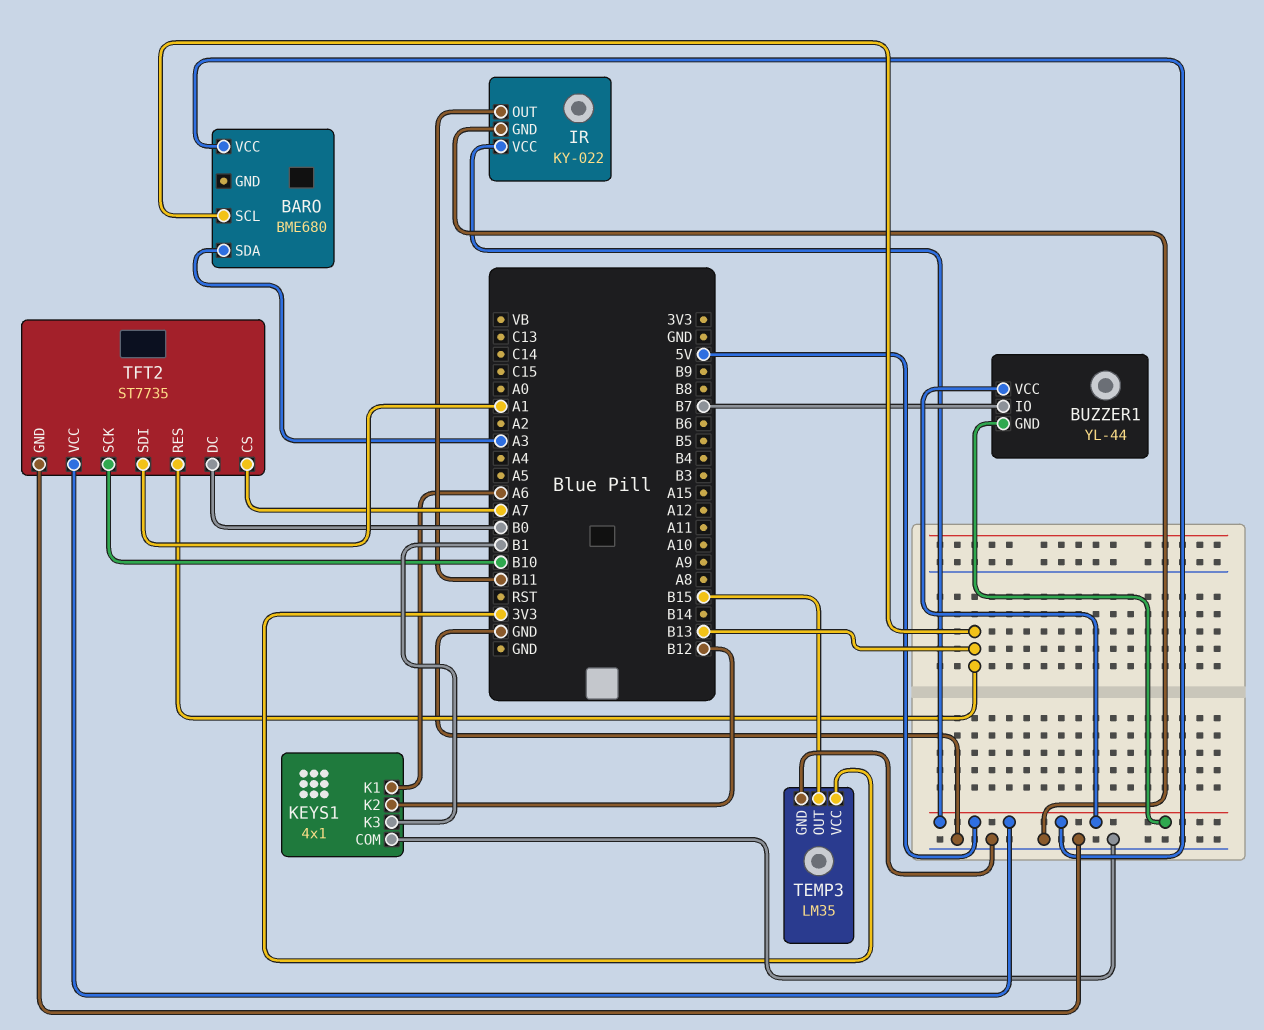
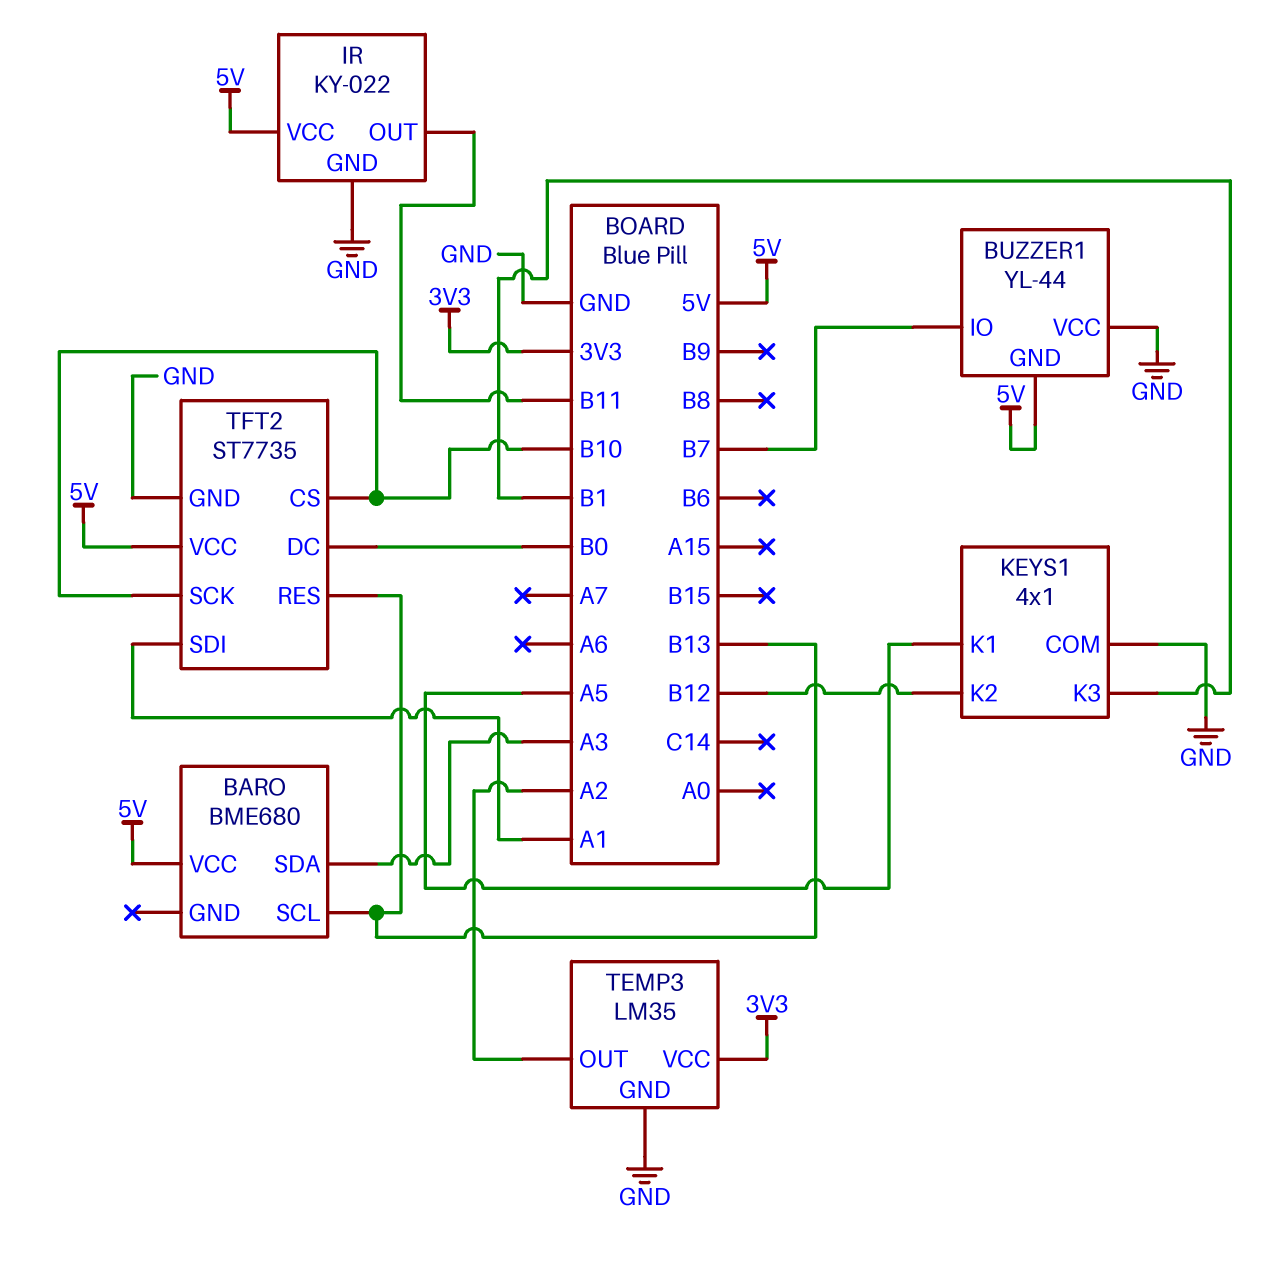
BUZZER1 pin VCC: 5V -> GND
KEYS1 pin K1: A6 -> A5
TEMP3 pin OUT: B15 -> A2
TFT2 pin CS: A7 -> B10

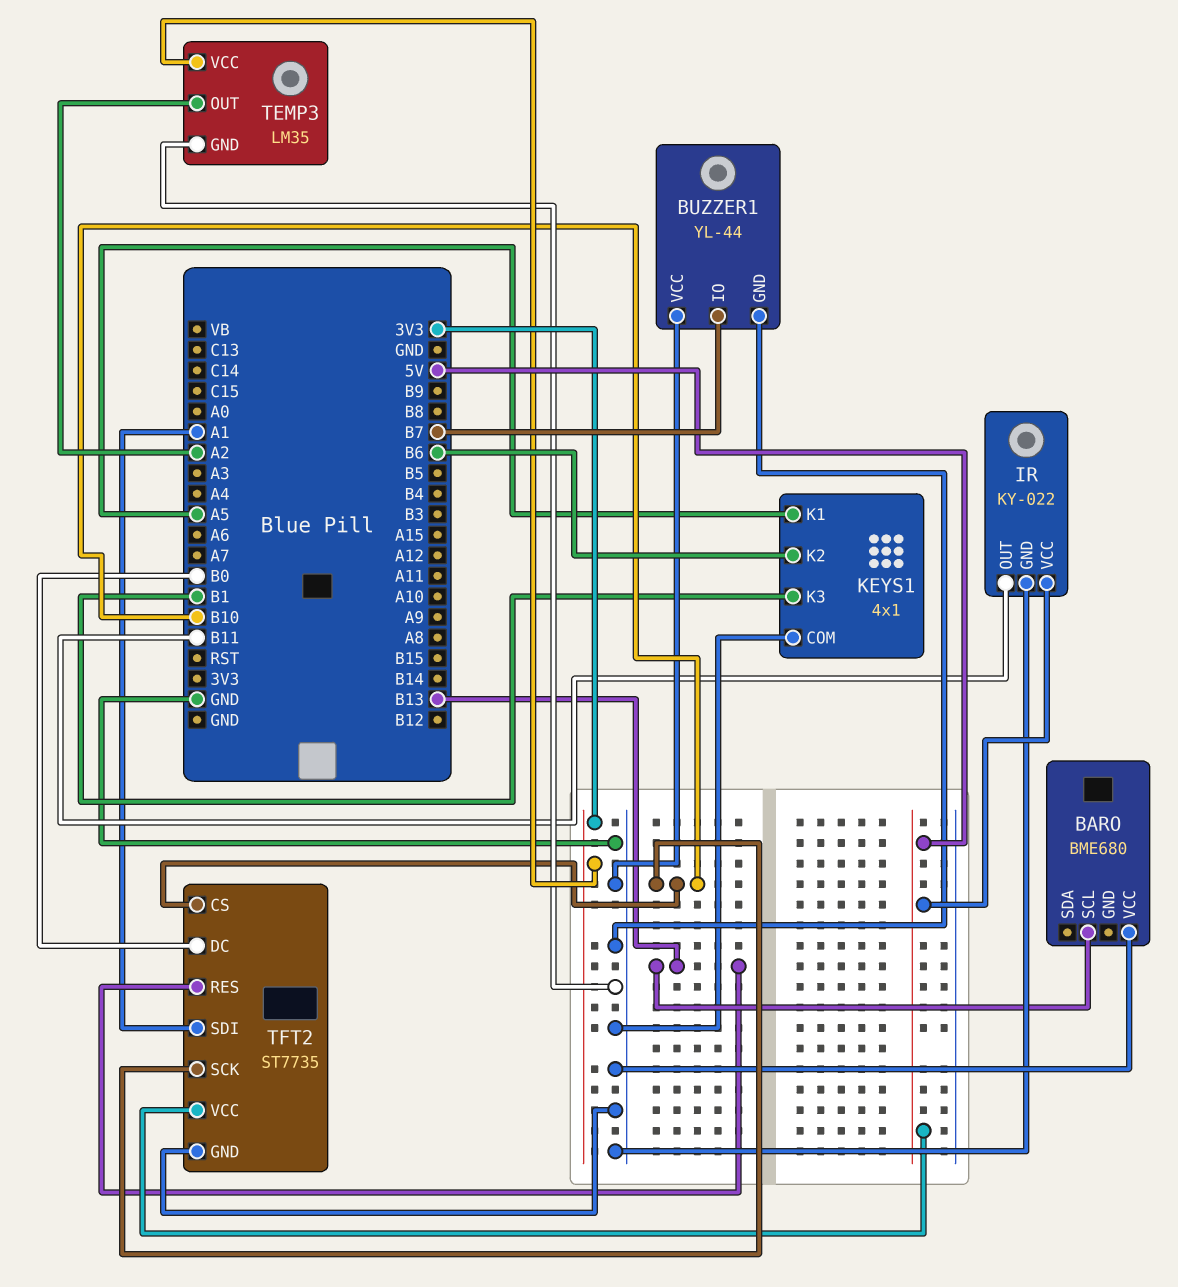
BARO pin SDA: A3 -> none
BARO pin VCC: 5V -> GND
BUZZER1 pin GND: 5V -> GND
KEYS1 pin K2: B12 -> B6

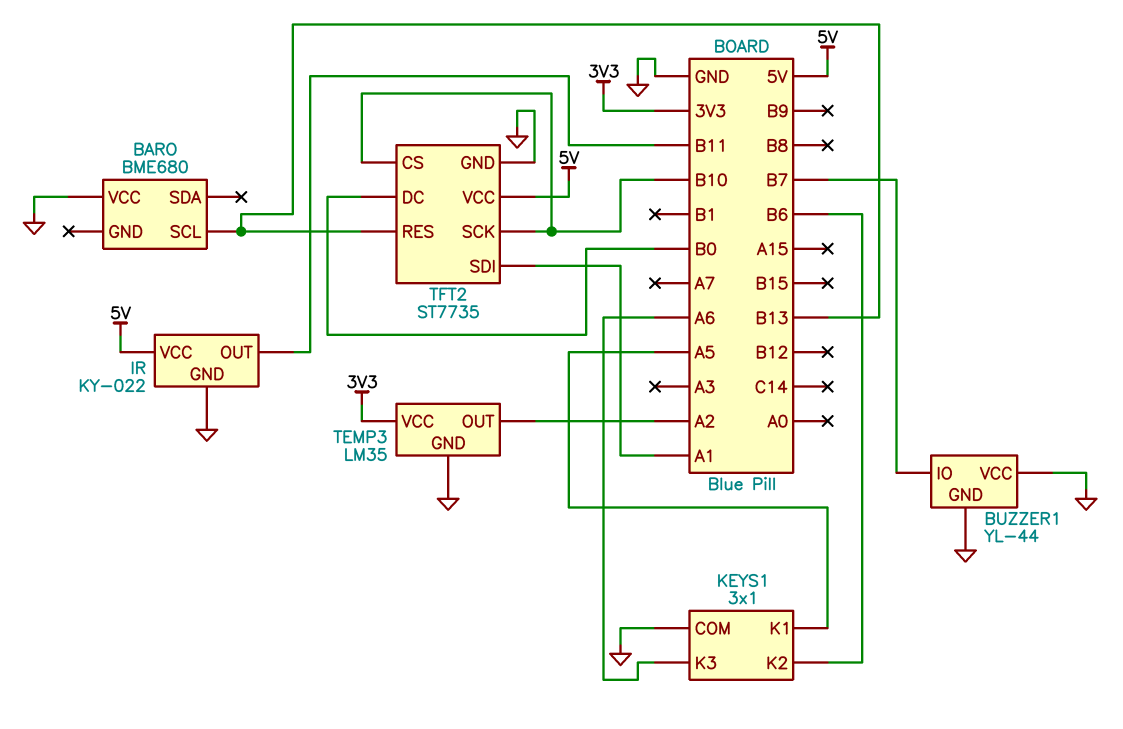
KEYS1: 4x1 -> 3x1
KEYS1 pin K3: B1 -> A6

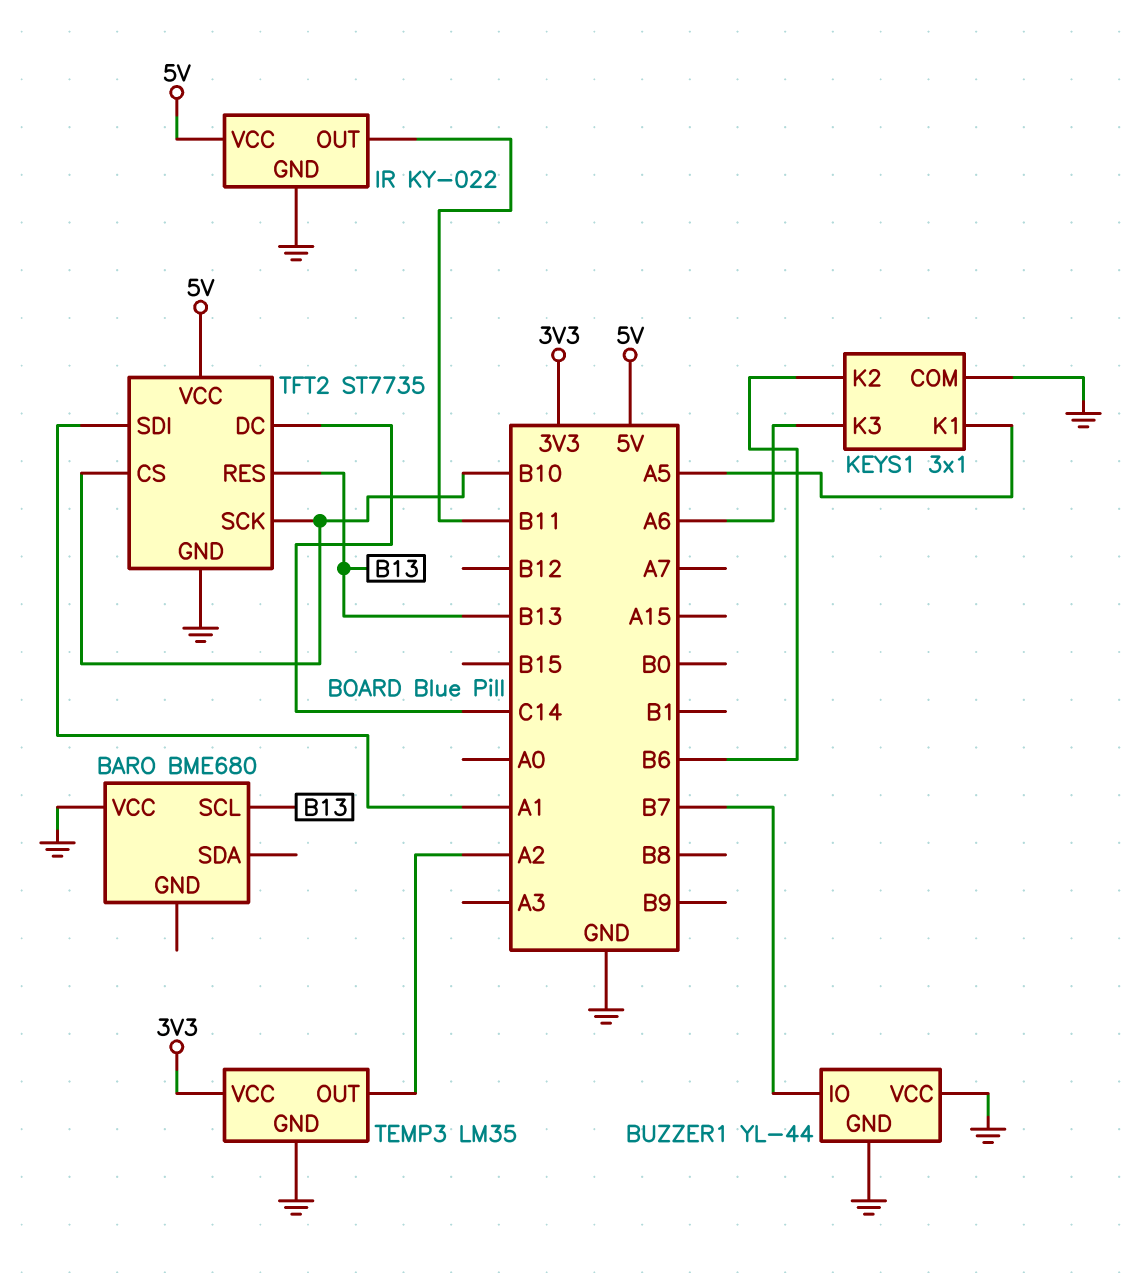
TFT2 pin DC: B0 -> C14

